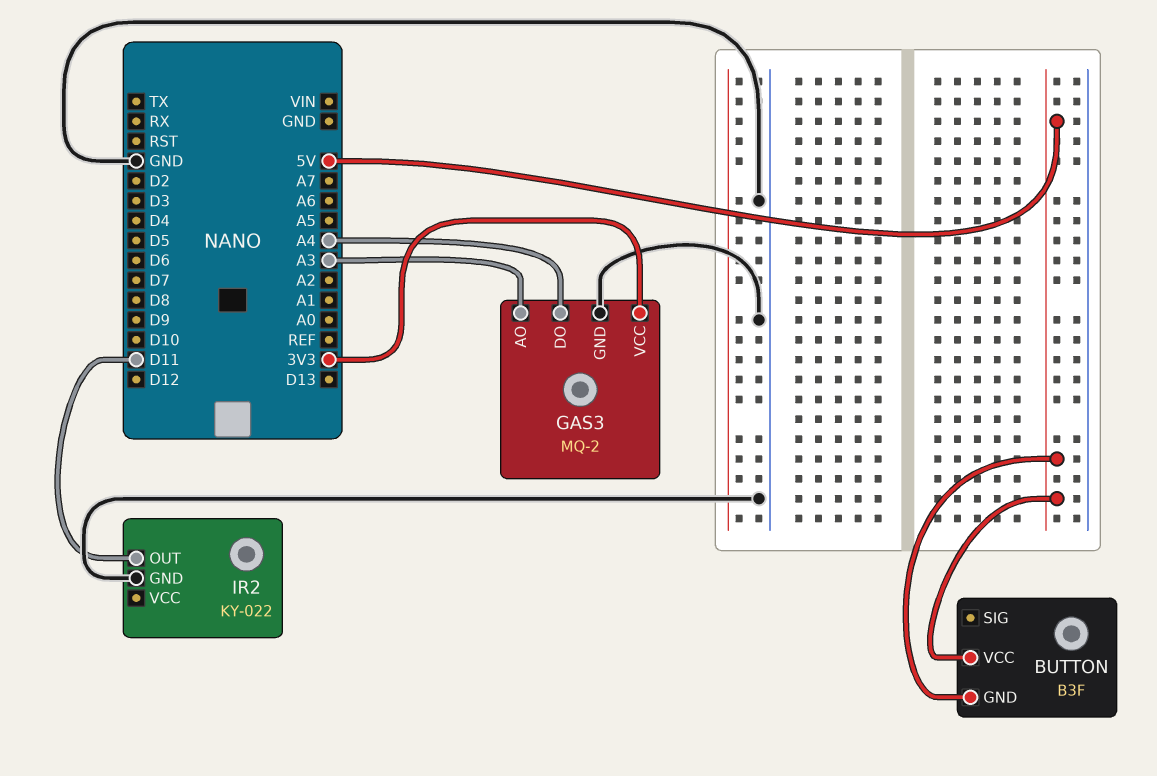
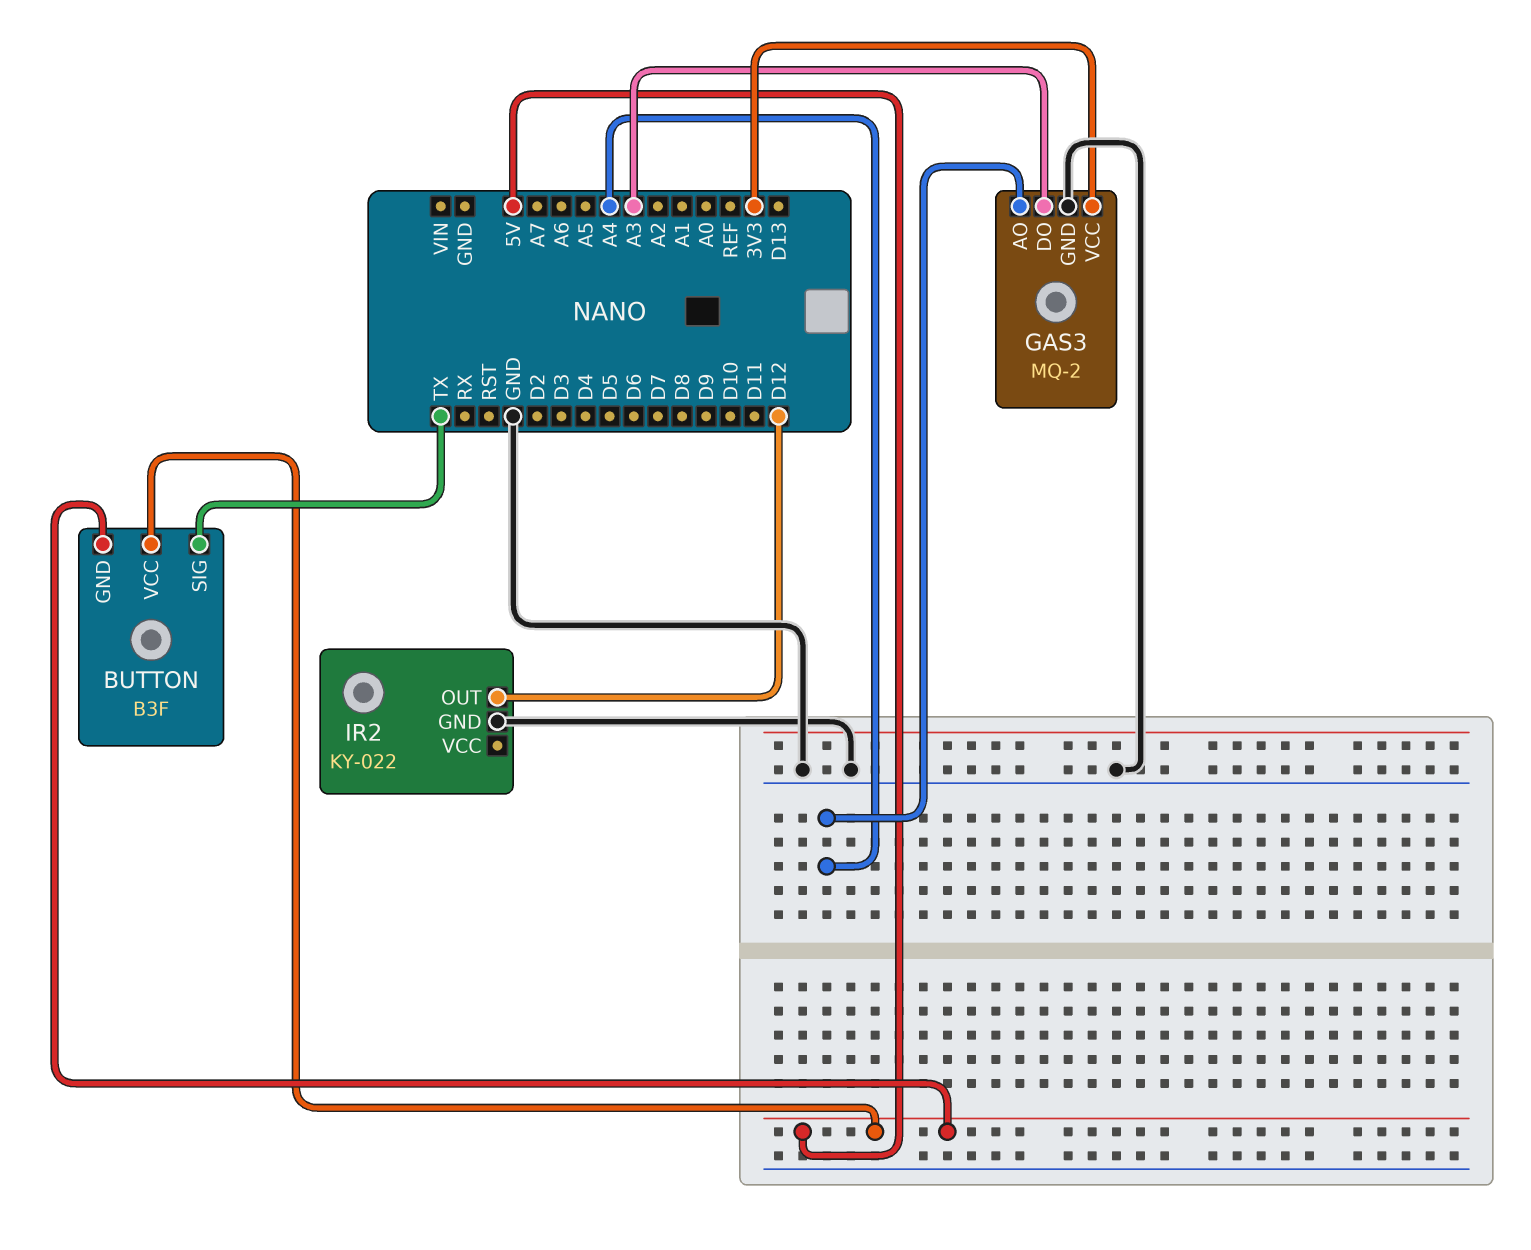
BUTTON pin SIG: none -> TX
GAS3 pin AO: A3 -> A4
GAS3 pin DO: A4 -> A3
IR2 pin OUT: D11 -> D12

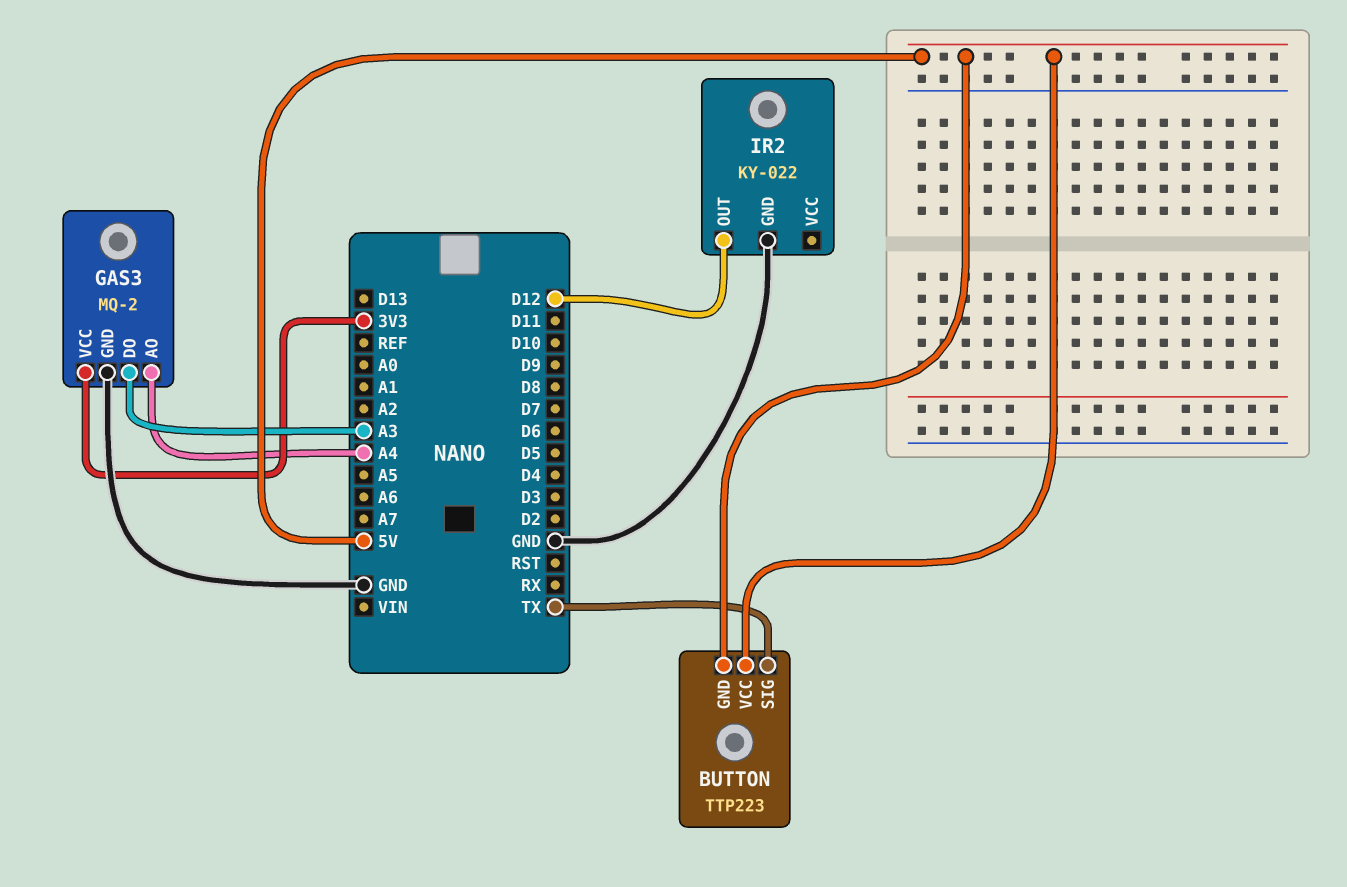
BUTTON: B3F -> TTP223

